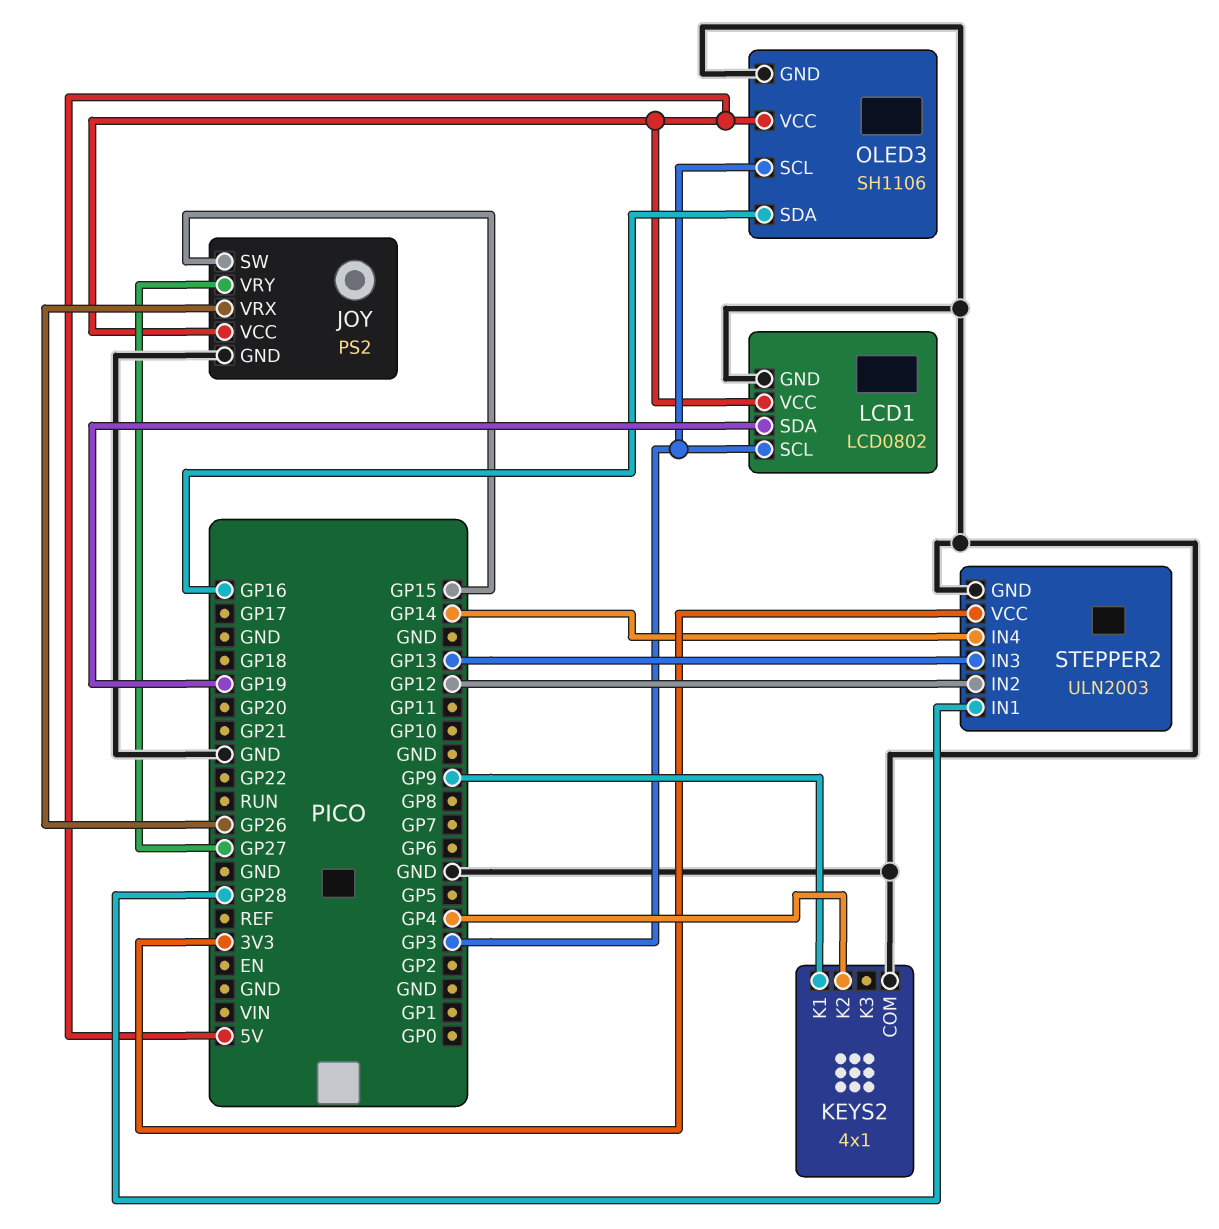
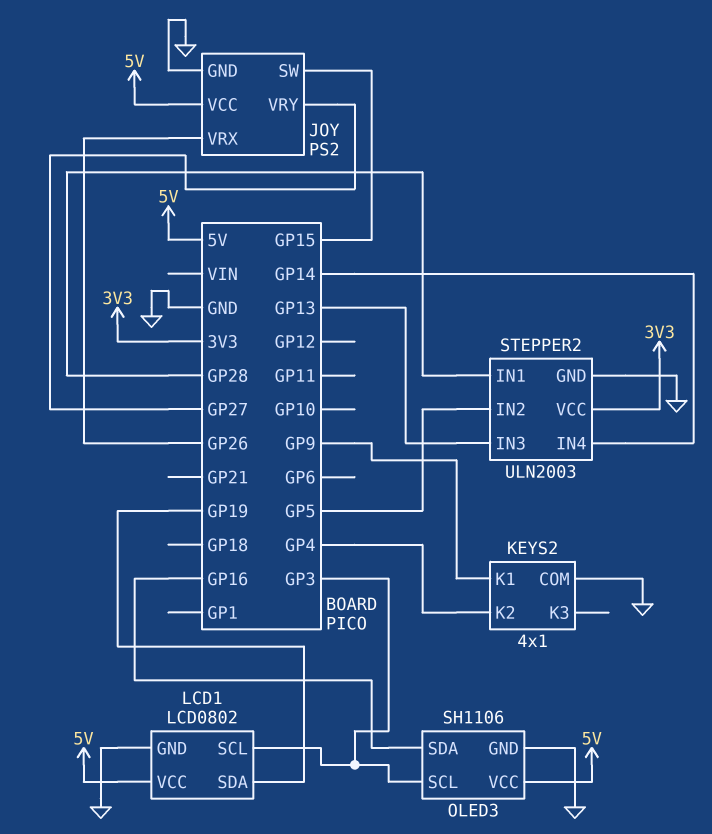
STEPPER2 pin IN2: GP12 -> GP5

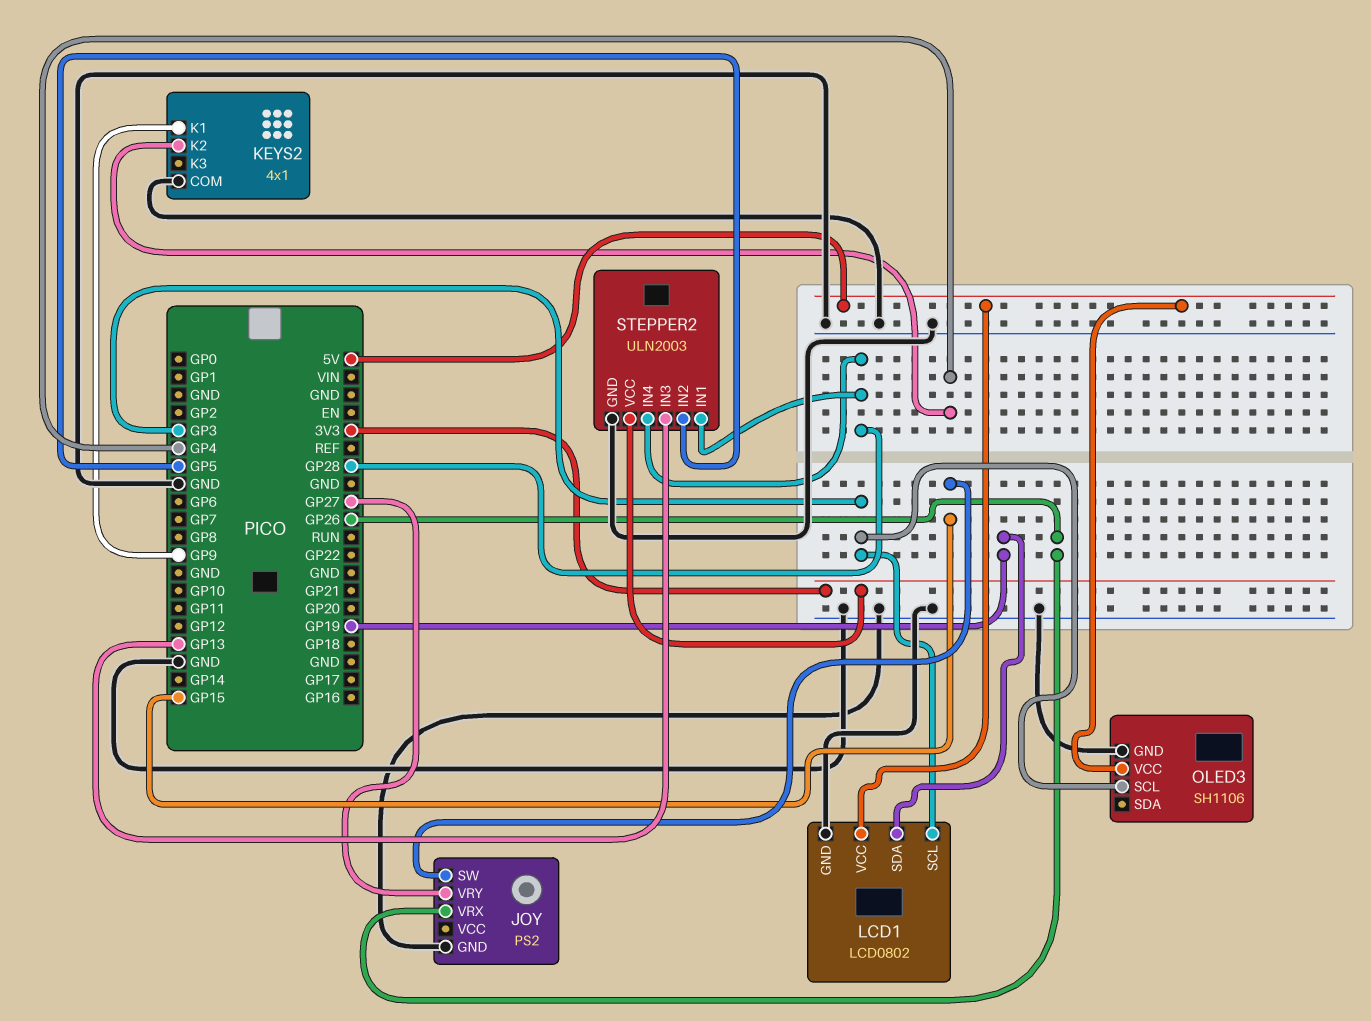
JOY pin VCC: 5V -> none
OLED3 pin SDA: GP16 -> none
STEPPER2 pin IN4: GP14 -> GP28

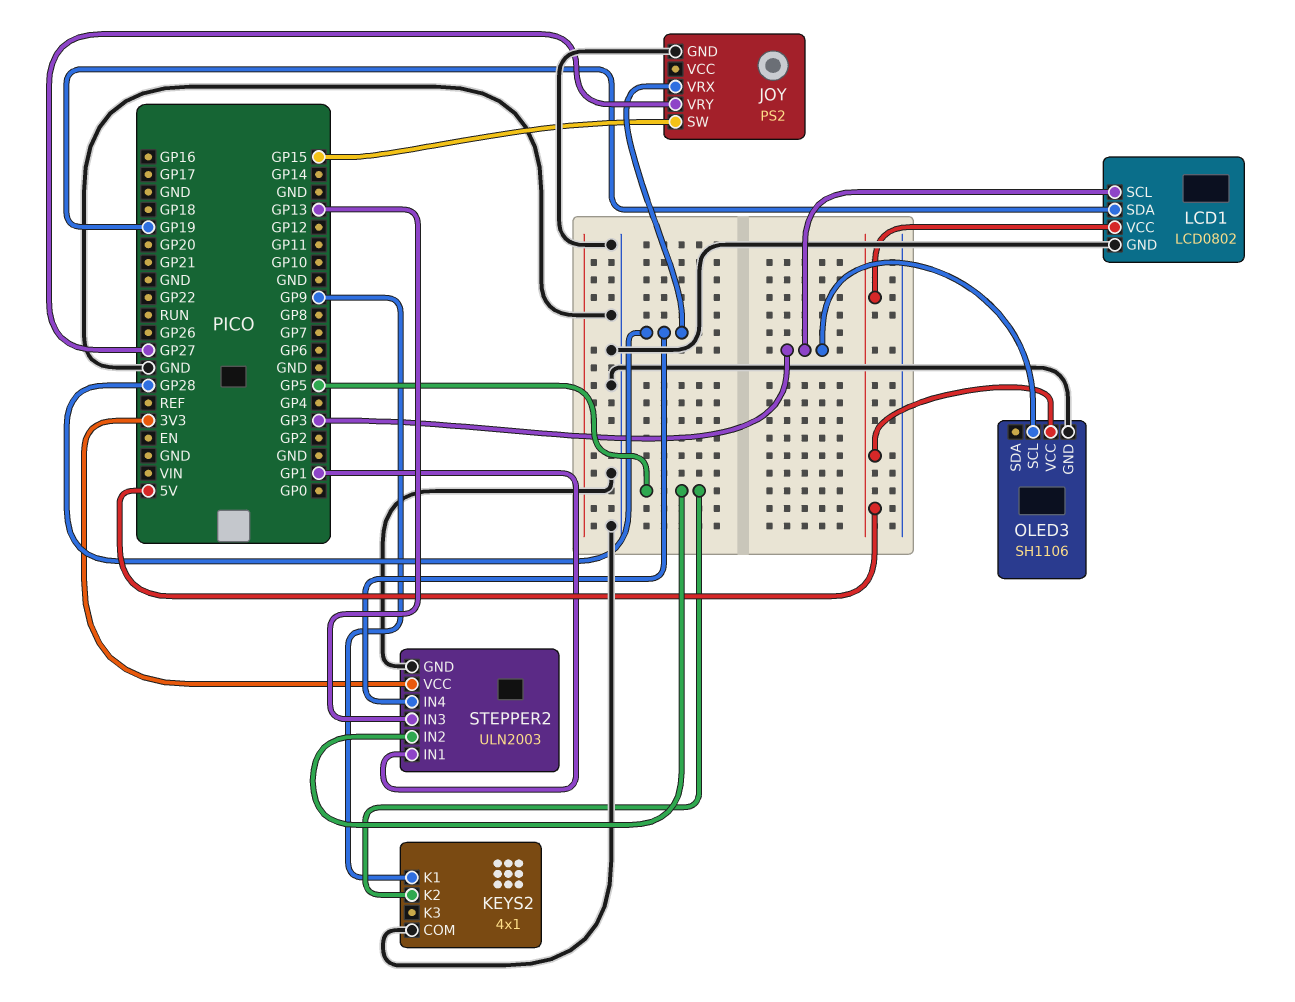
JOY pin VRX: GP26 -> GP28
KEYS2 pin K2: GP4 -> GP5
STEPPER2 pin IN1: GP28 -> GP1

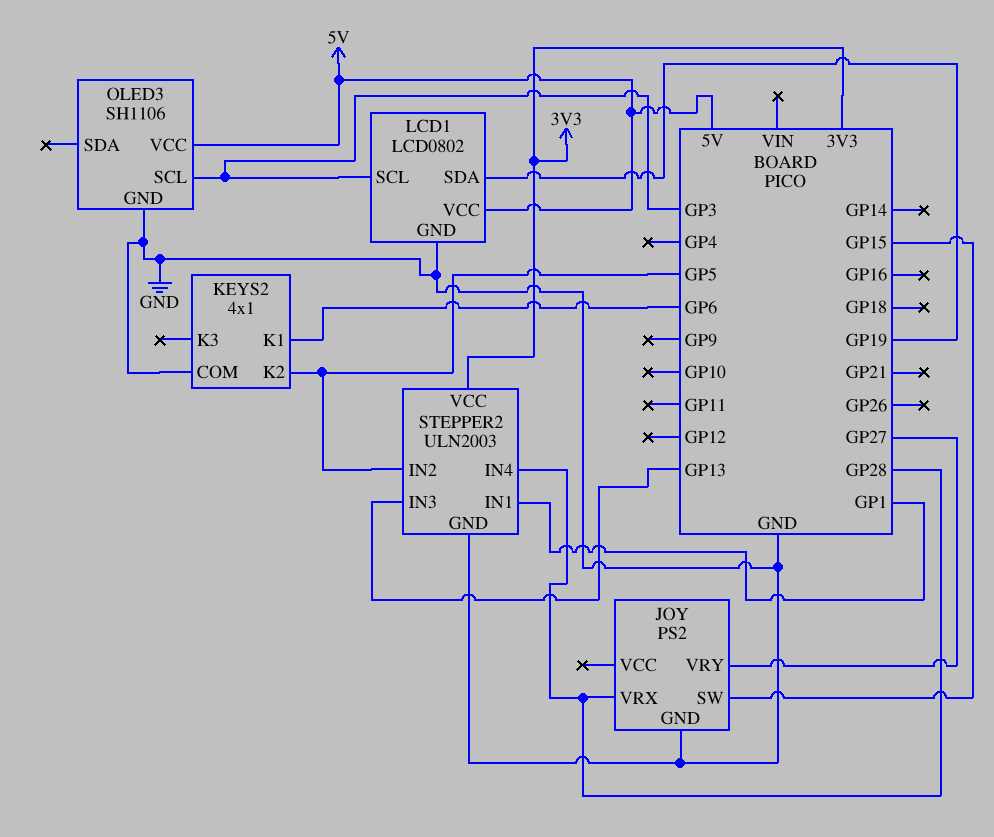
KEYS2 pin K1: GP9 -> GP6

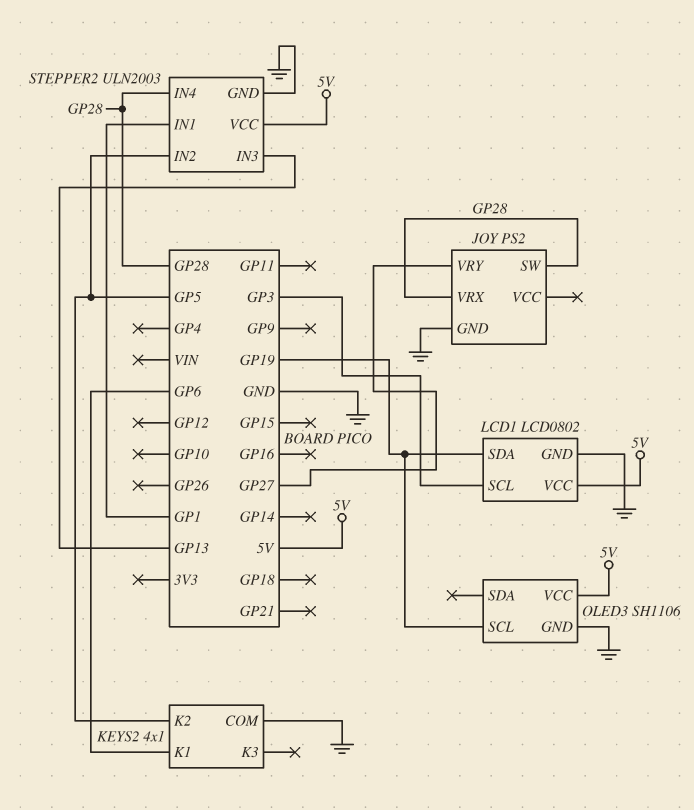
JOY pin SW: GP15 -> GP28
OLED3 pin SCL: GP3 -> GP19
STEPPER2 pin VCC: 3V3 -> 5V

